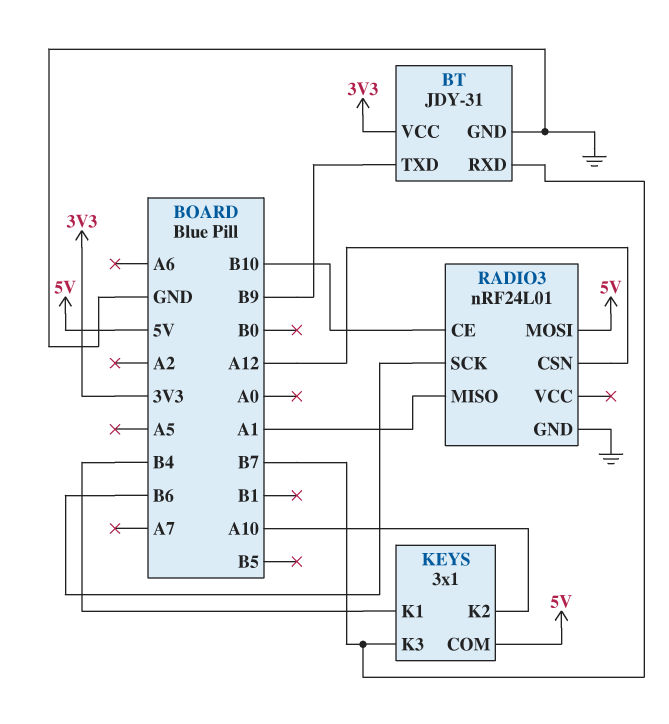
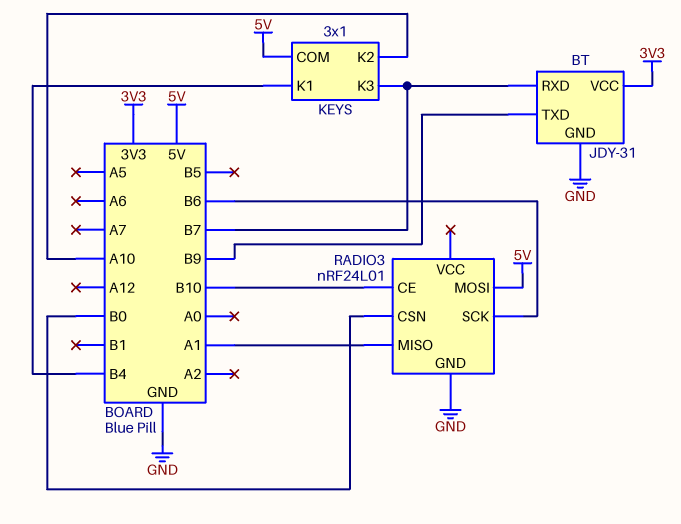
RADIO3 pin CSN: A12 -> B0

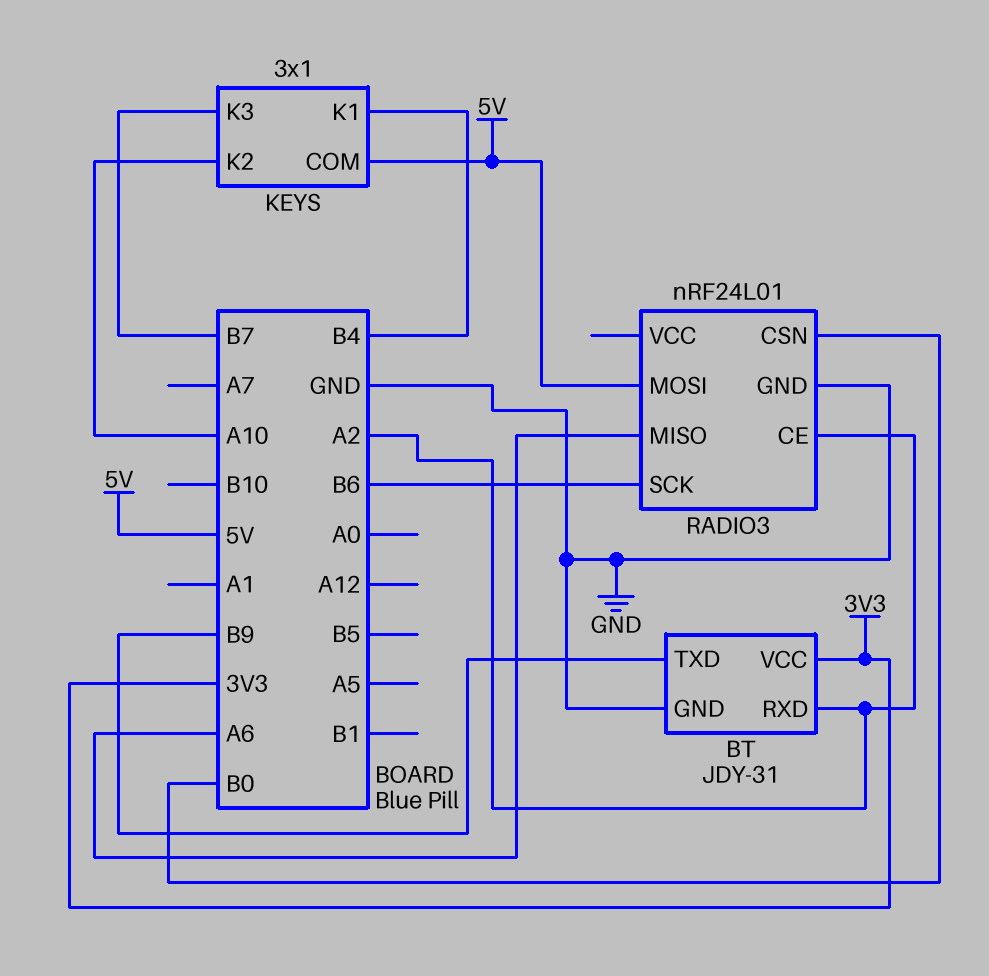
BT pin RXD: B7 -> A2
RADIO3 pin CE: B10 -> A2
RADIO3 pin MISO: A1 -> A6

